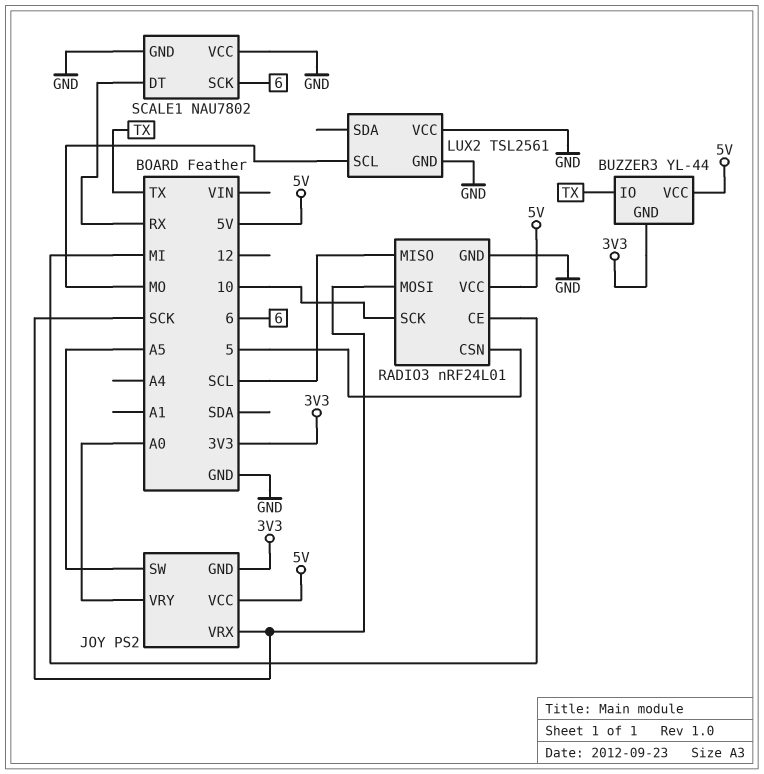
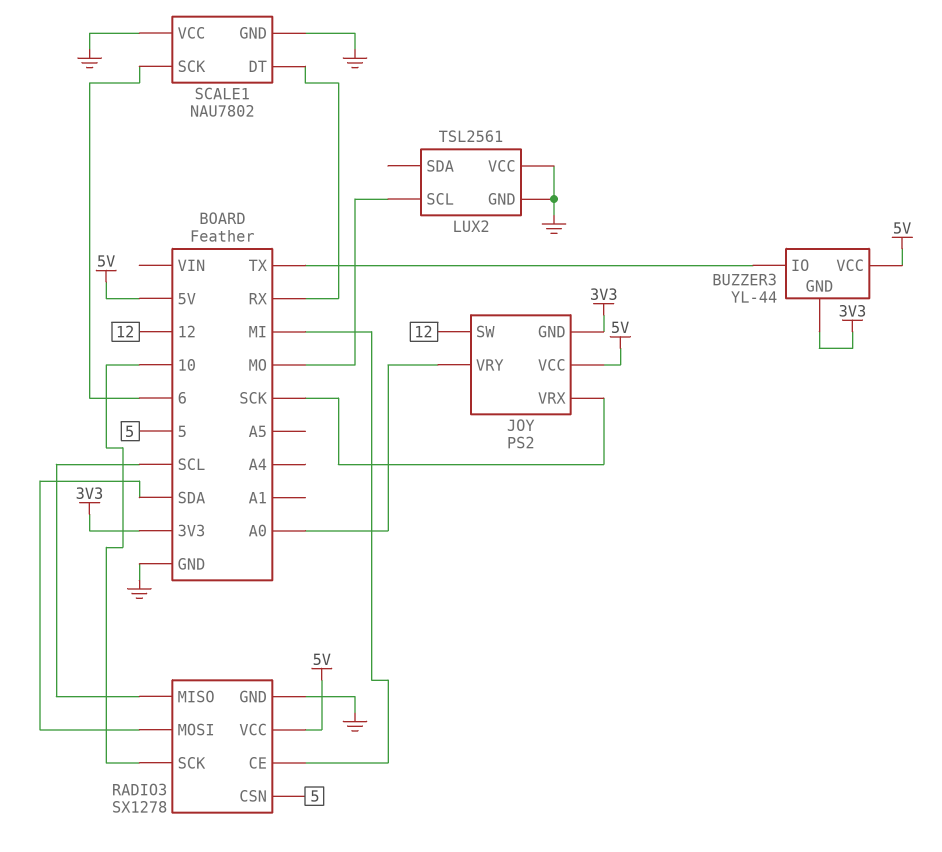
JOY pin SW: A5 -> 12
RADIO3: nRF24L01 -> SX1278
RADIO3 pin MOSI: SCK -> SDA

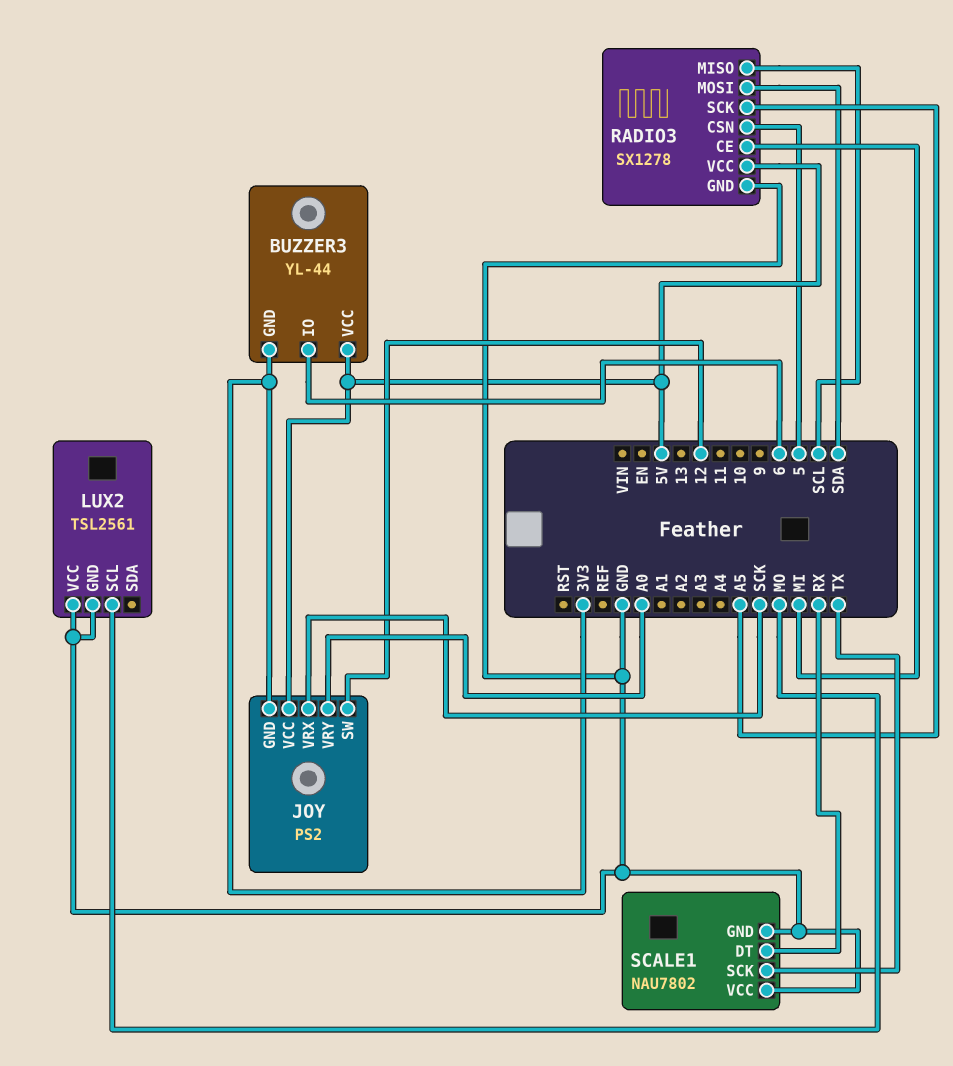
BUZZER3 pin IO: TX -> 6
RADIO3 pin SCK: 10 -> A5
SCALE1 pin SCK: 6 -> TX

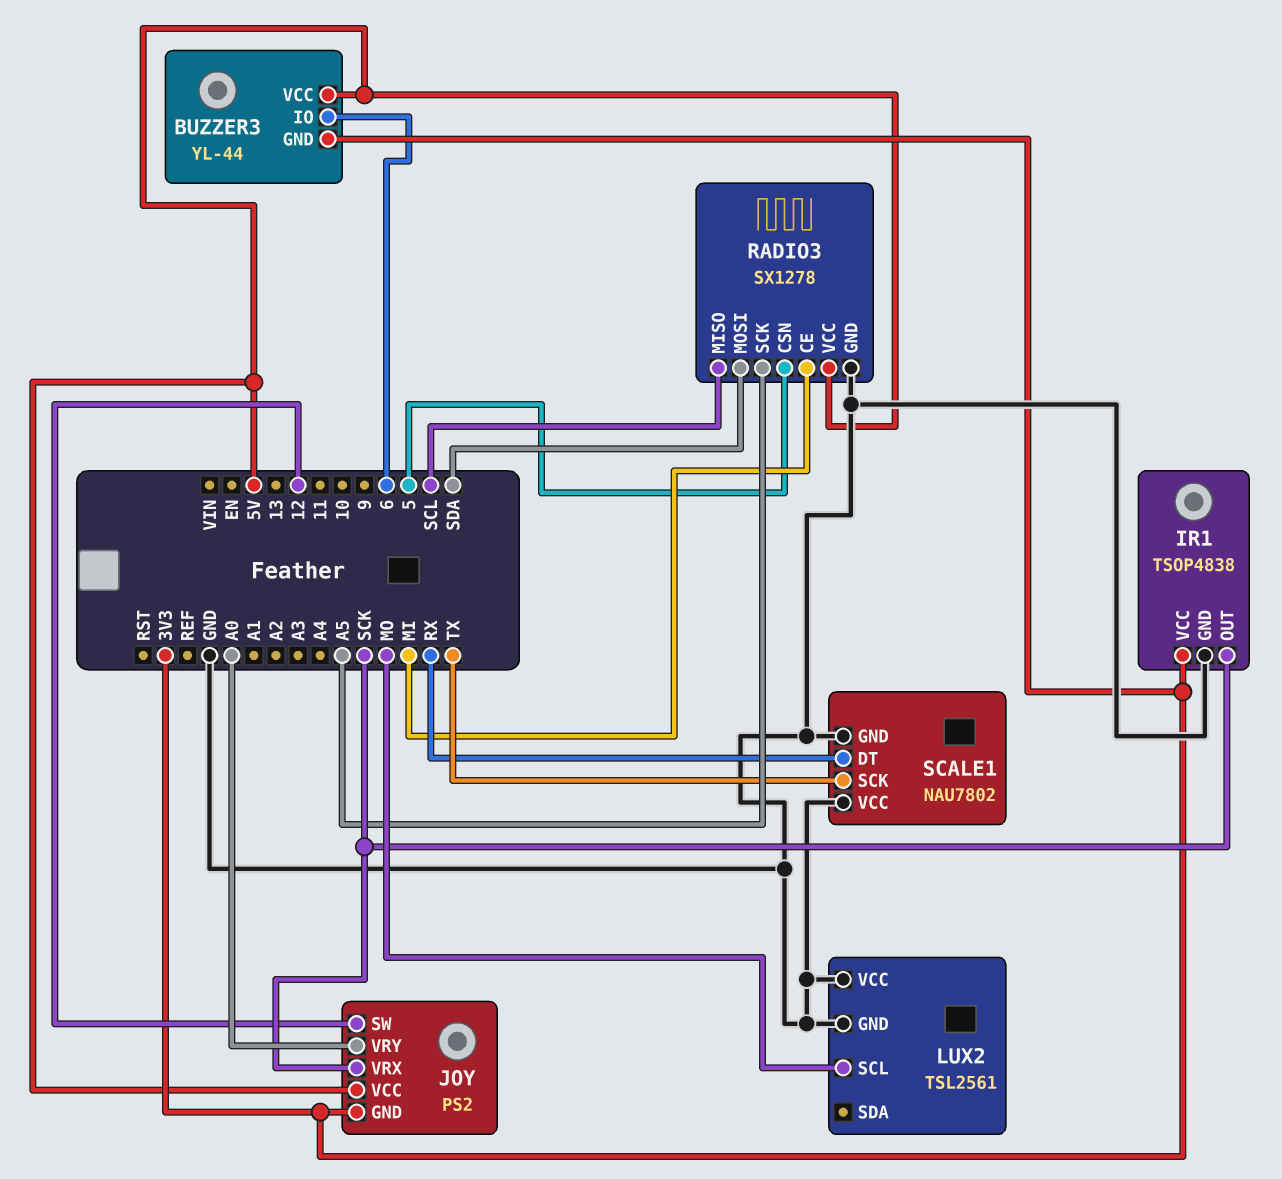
IR1: none -> TSOP4838
IR1 pin GND: none -> GND
IR1 pin OUT: none -> SCK
IR1 pin VCC: none -> 3V3

